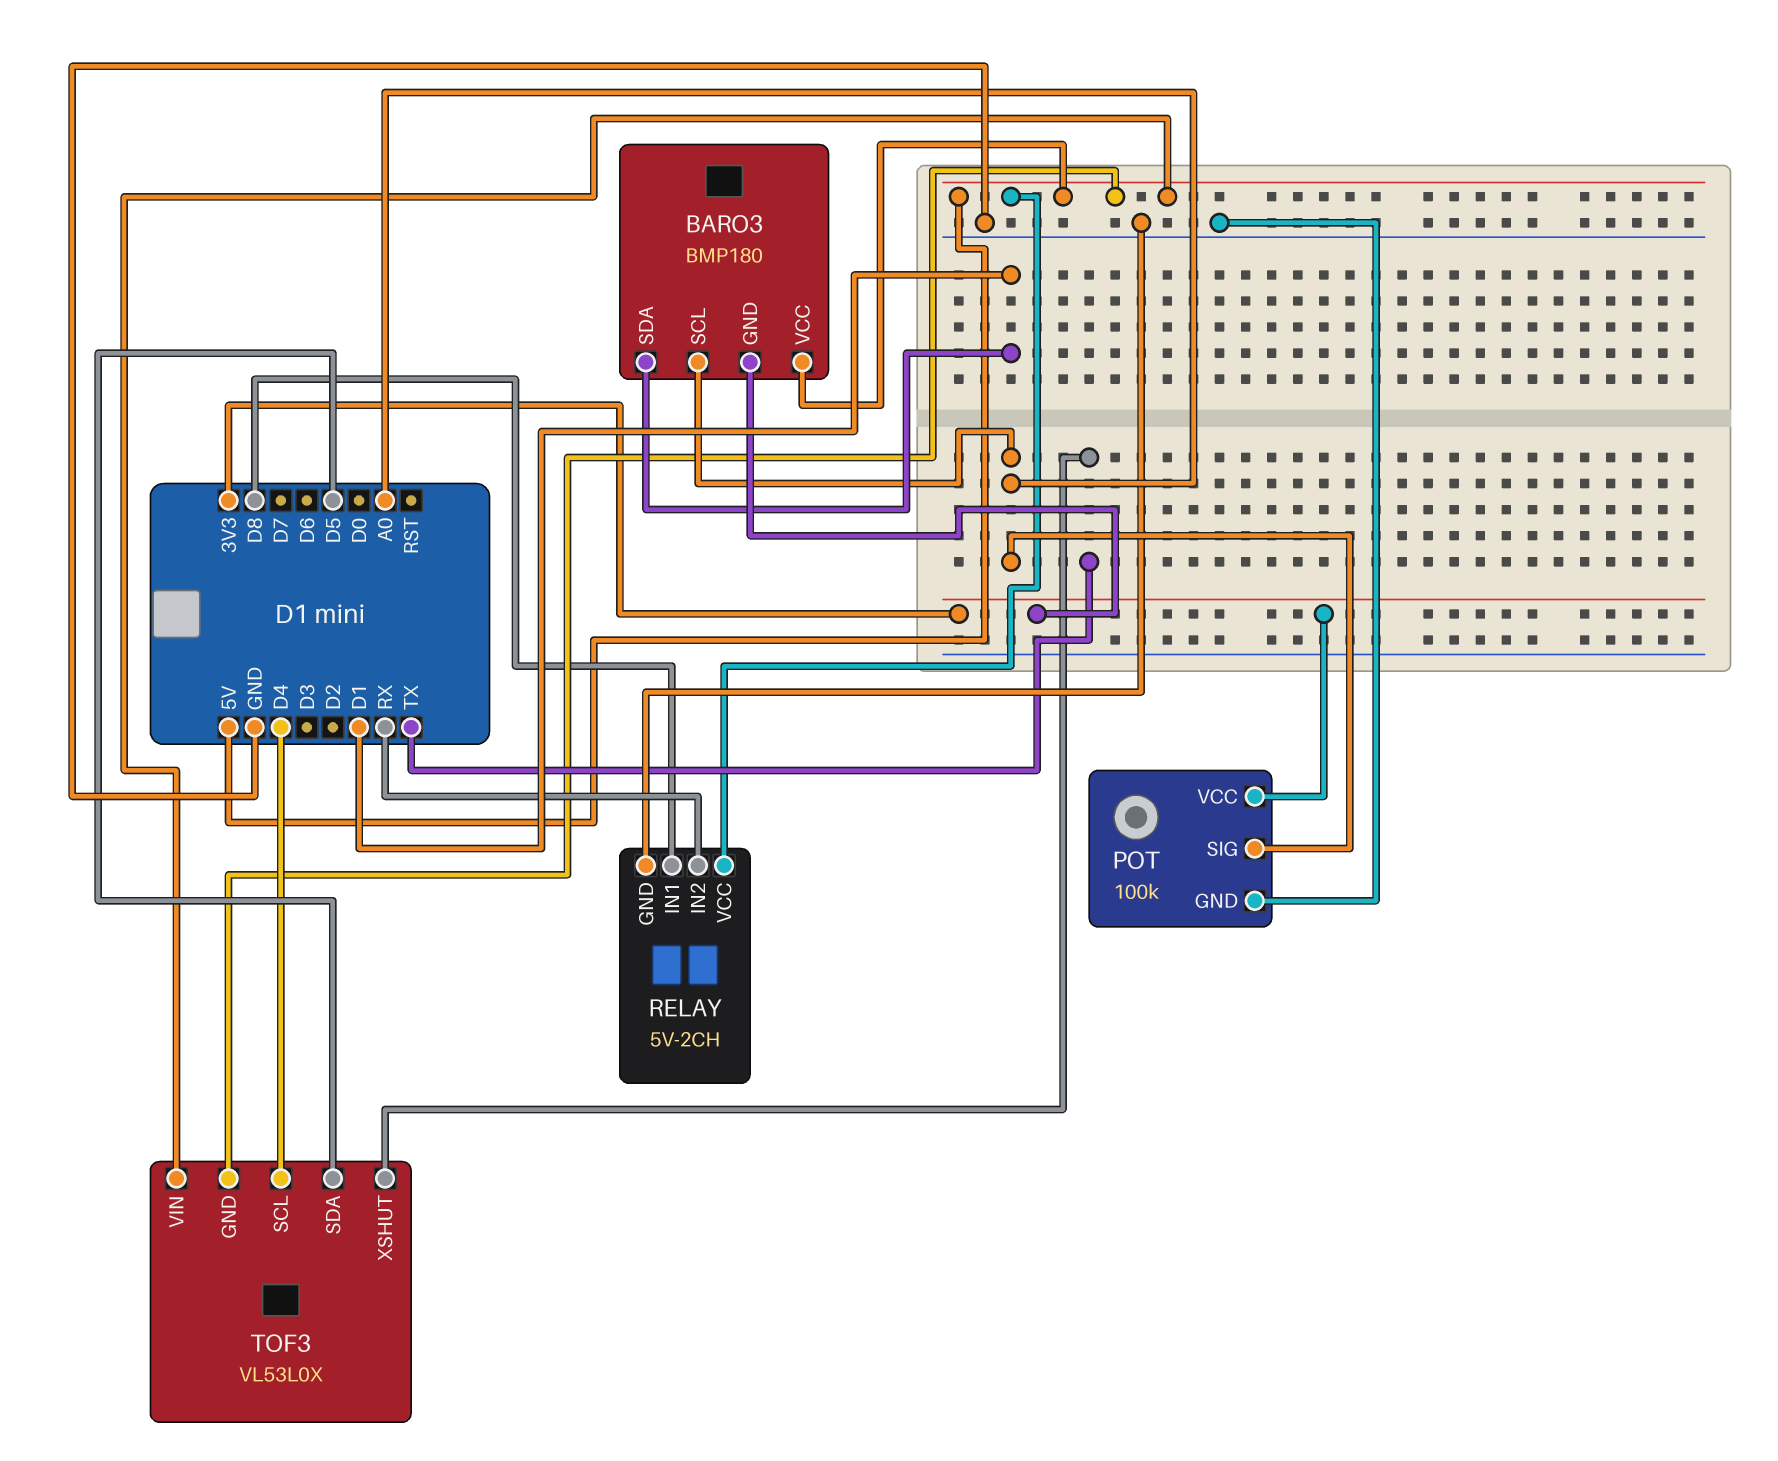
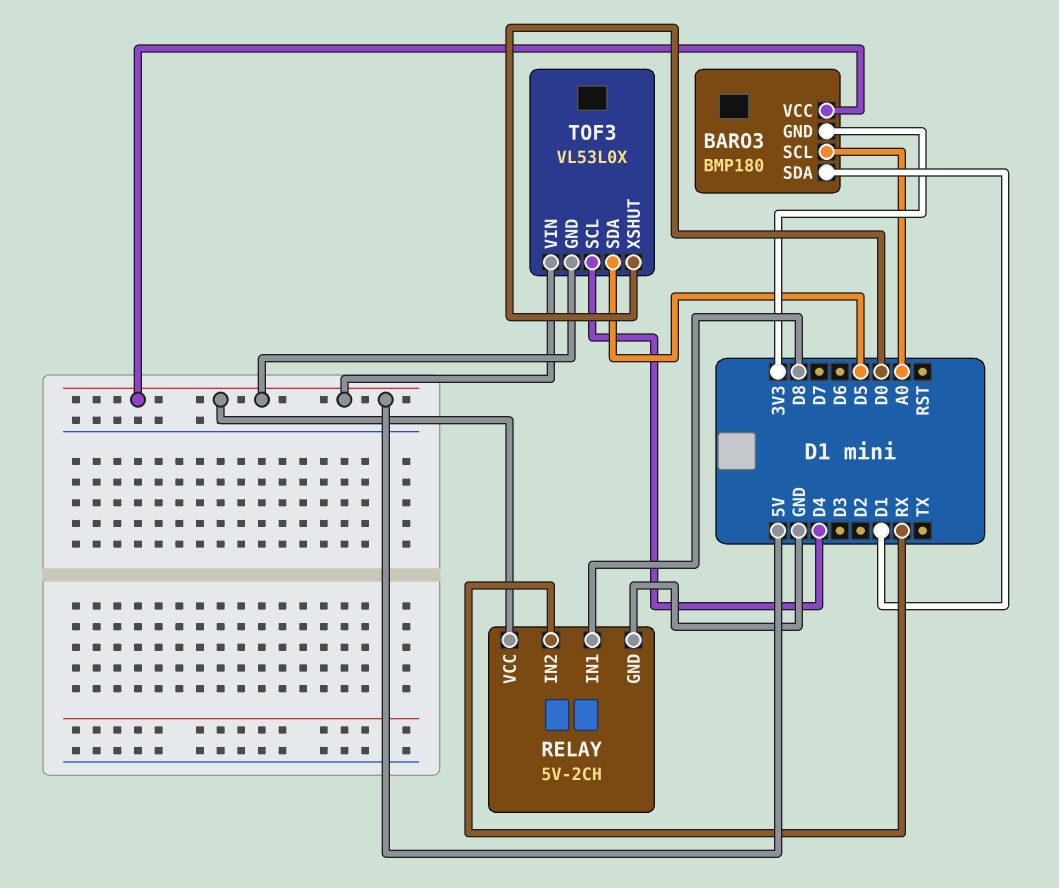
POT: 100k -> none
POT pin GND: GND -> none
POT pin SIG: A0 -> none
POT pin VCC: 3V3 -> none
TOF3 pin XSHUT: TX -> D0

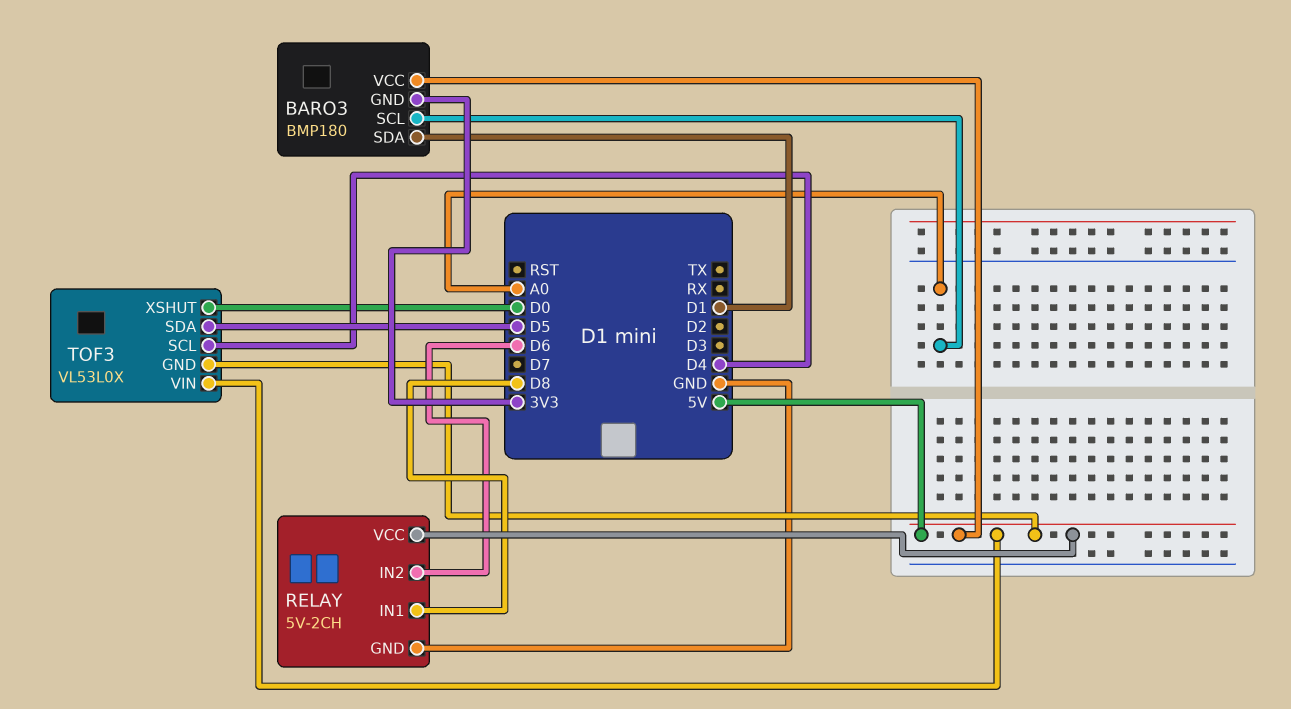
RELAY pin IN2: RX -> D6

